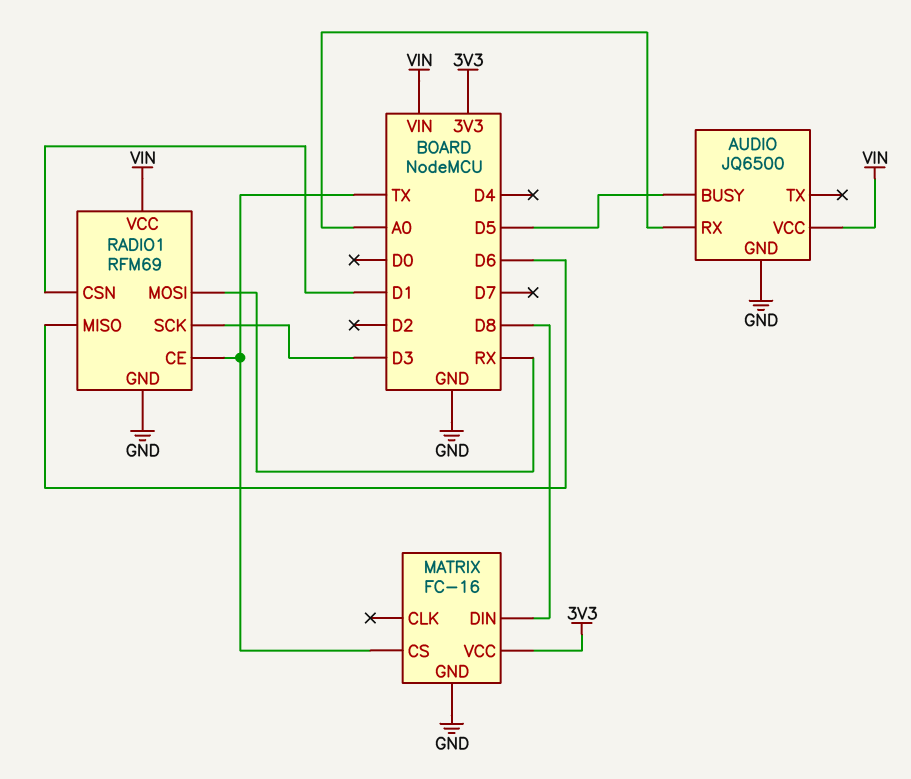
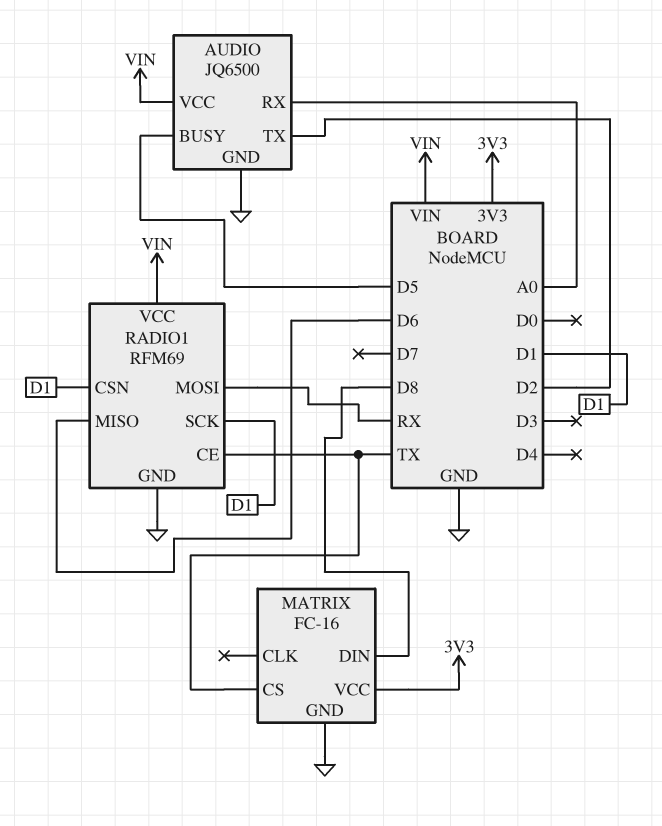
AUDIO pin TX: none -> D2
RADIO1 pin SCK: D3 -> D1

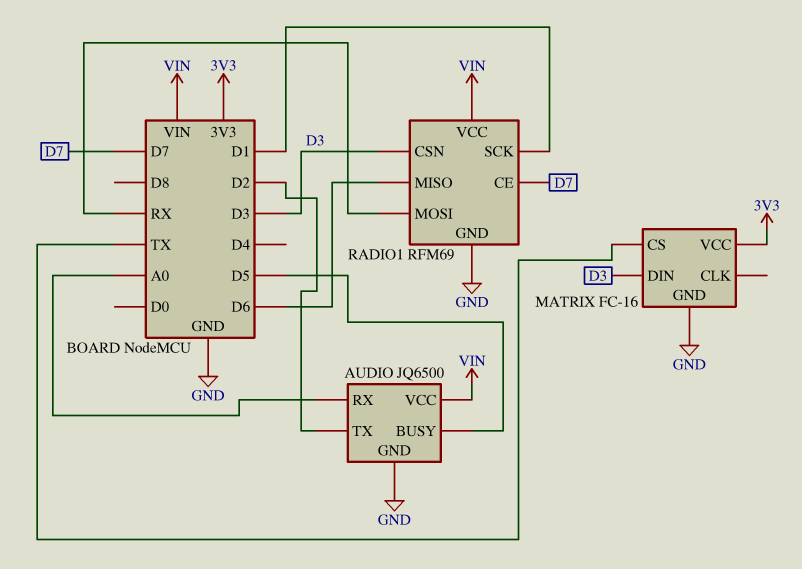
MATRIX pin DIN: D8 -> D3
RADIO1 pin CE: TX -> D7
RADIO1 pin CSN: D1 -> D3

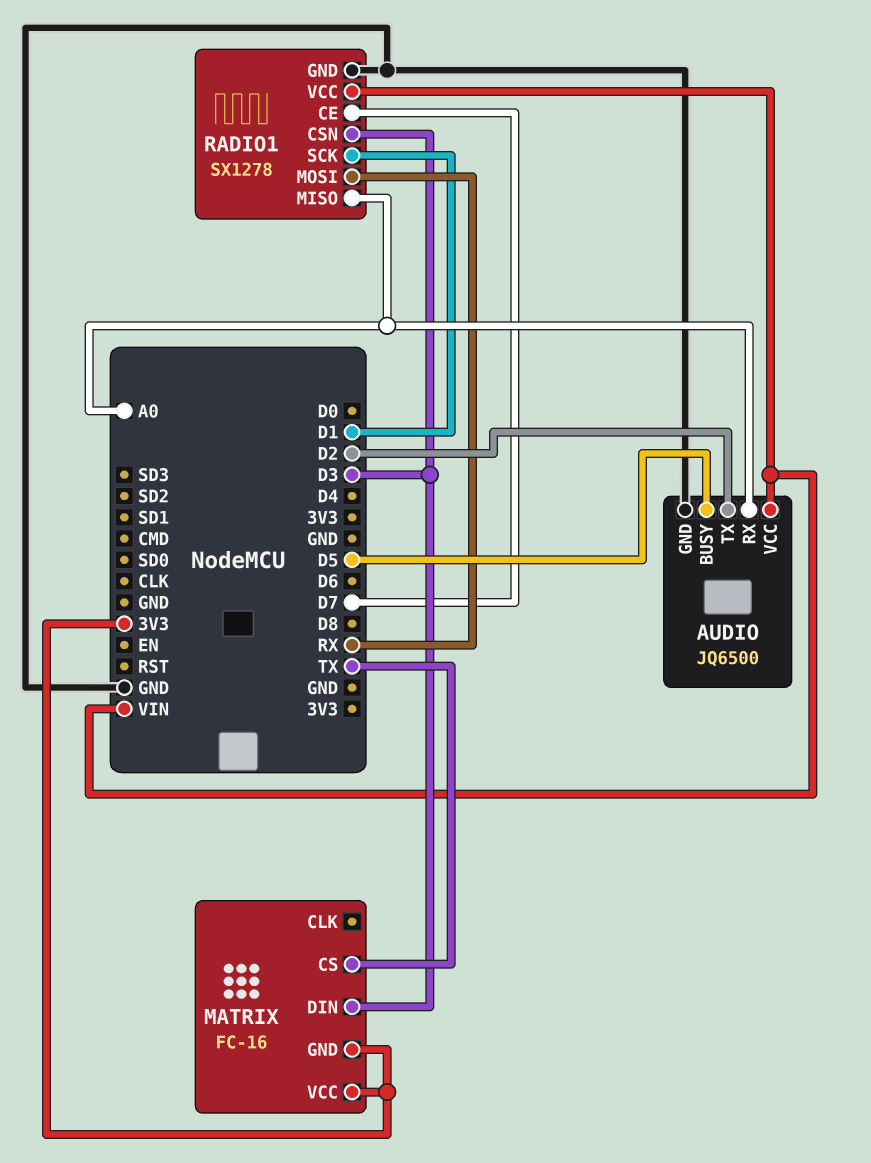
MATRIX pin GND: GND -> 3V3
RADIO1: RFM69 -> SX1278
RADIO1 pin MISO: D6 -> A0

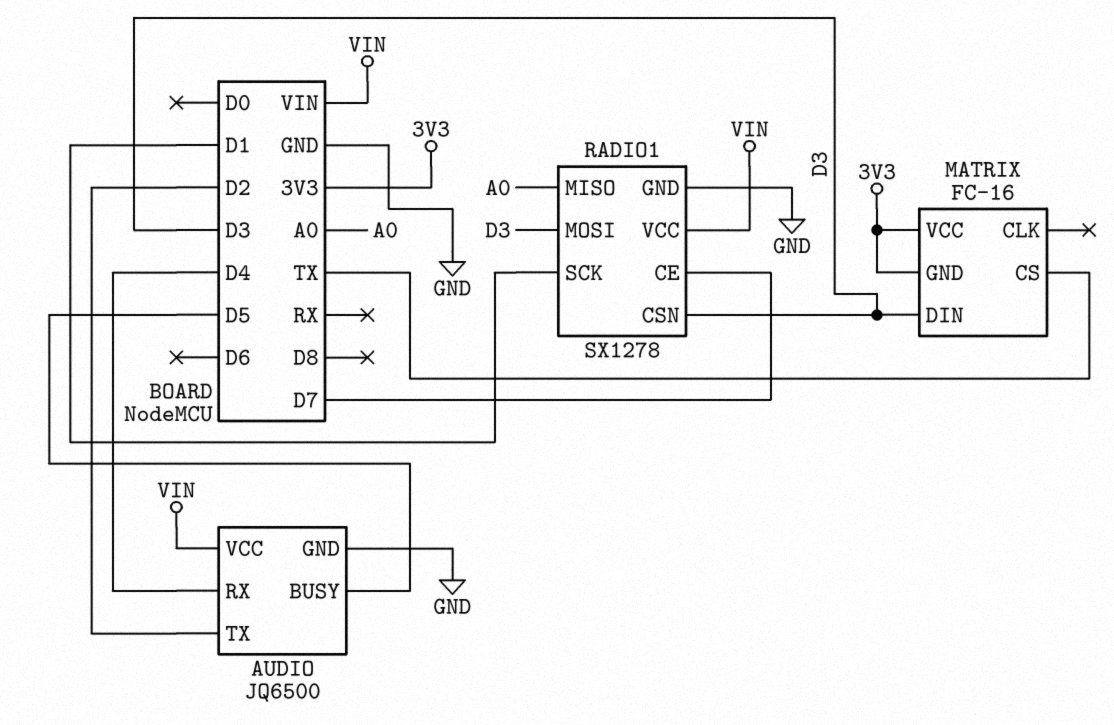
AUDIO pin RX: A0 -> D4
RADIO1 pin MOSI: RX -> D3

